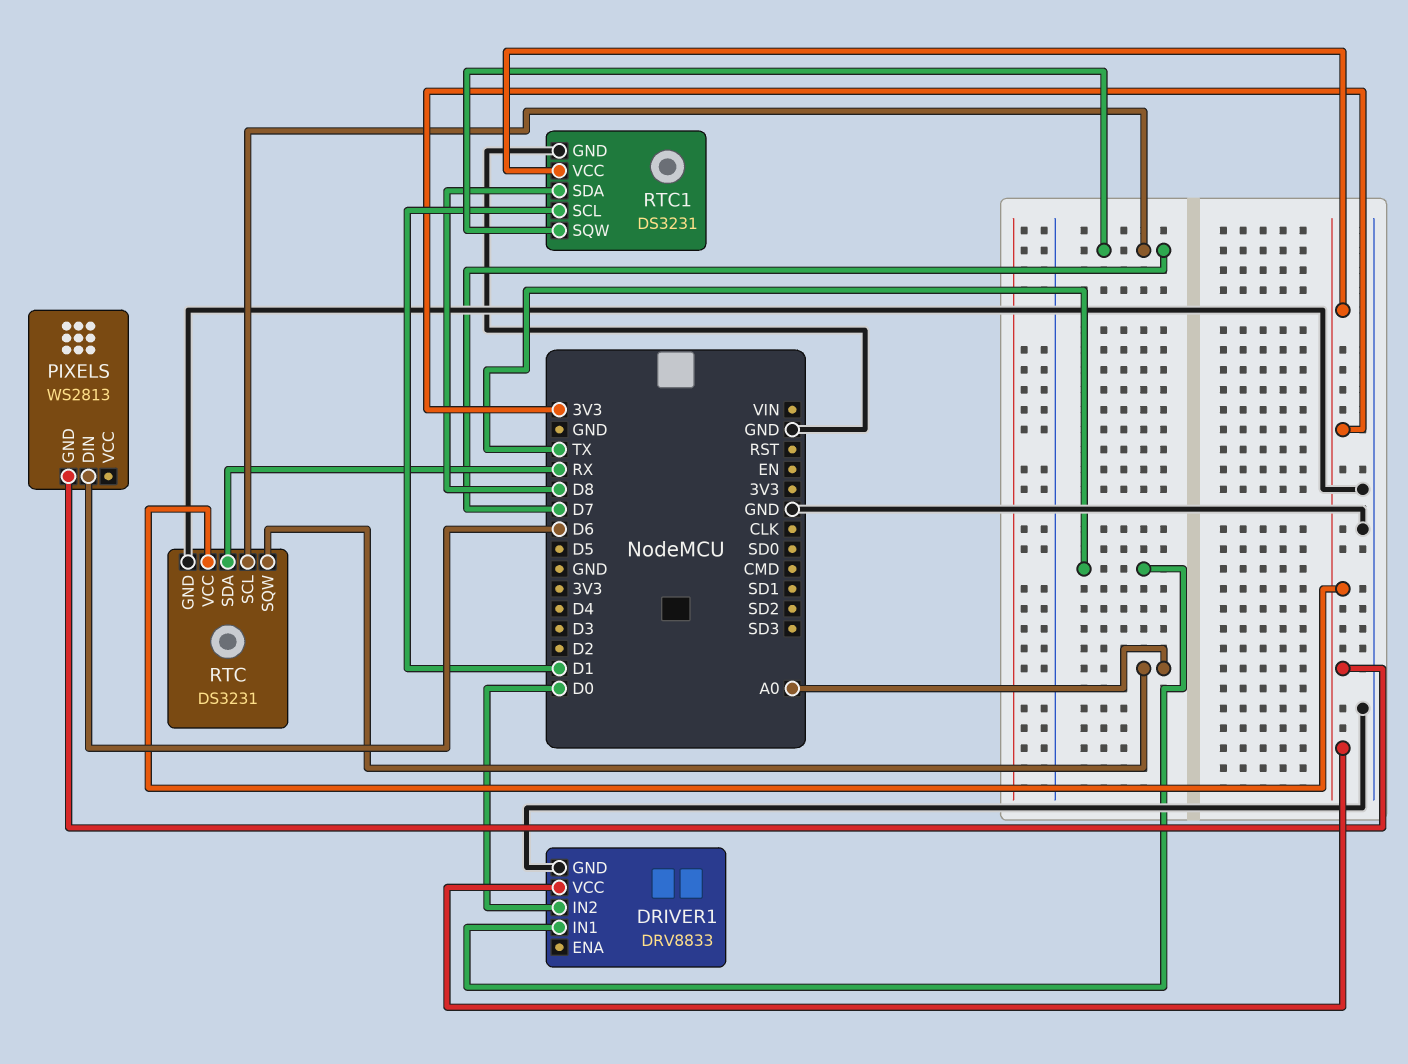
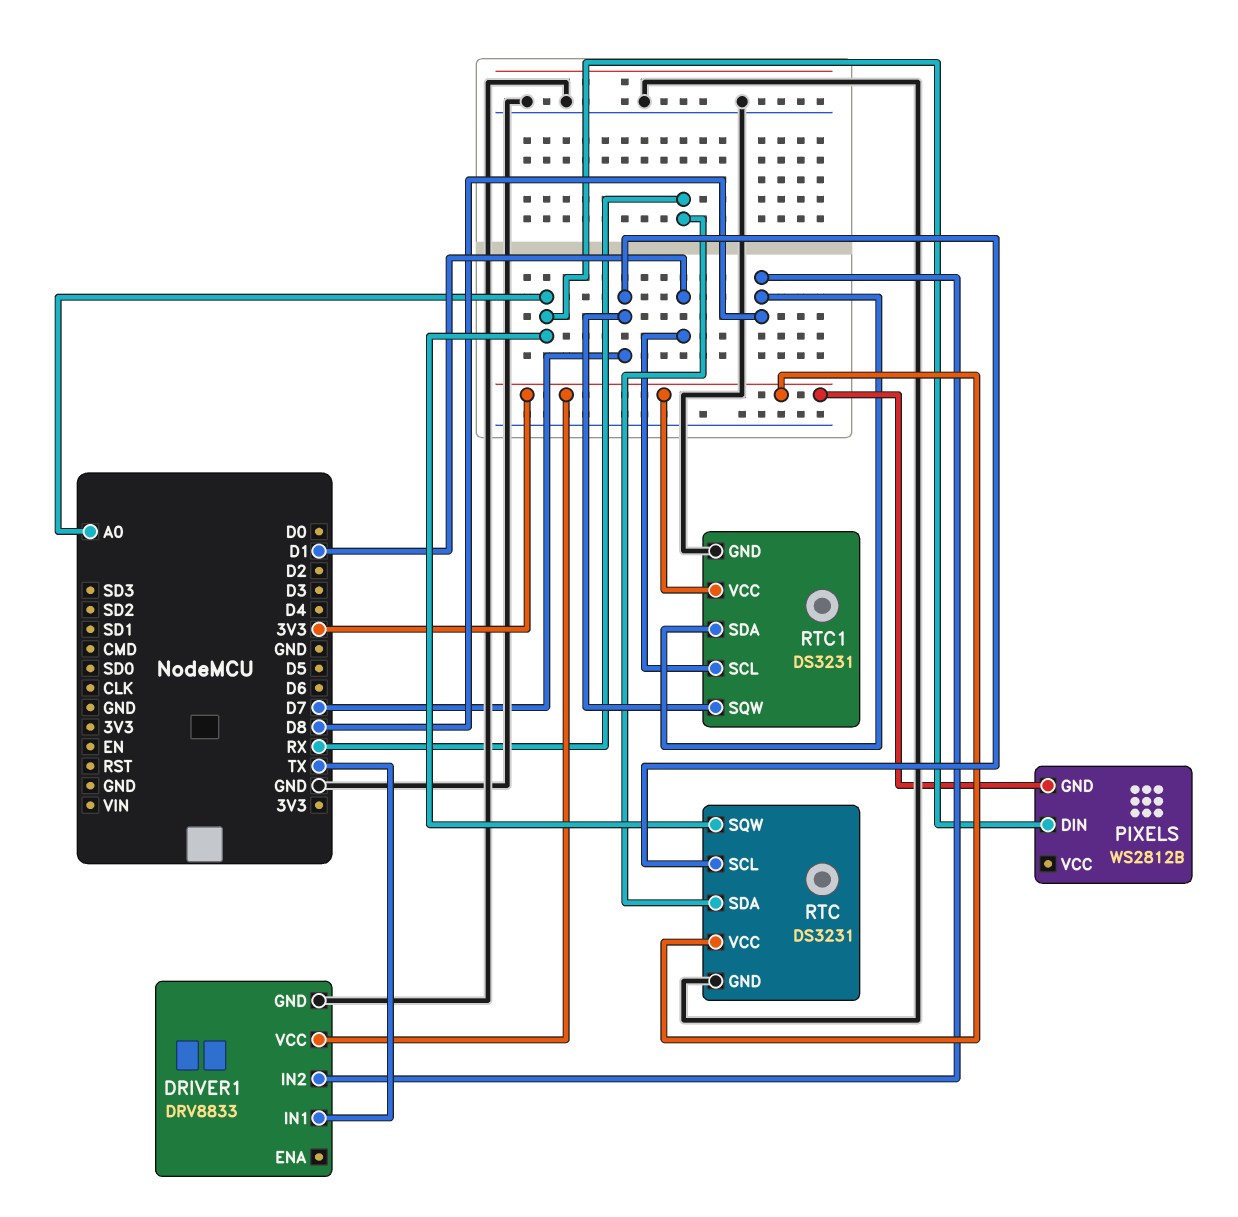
DRIVER1 pin IN2: D0 -> D8
PIXELS: WS2813 -> WS2812B
PIXELS pin DIN: D6 -> A0

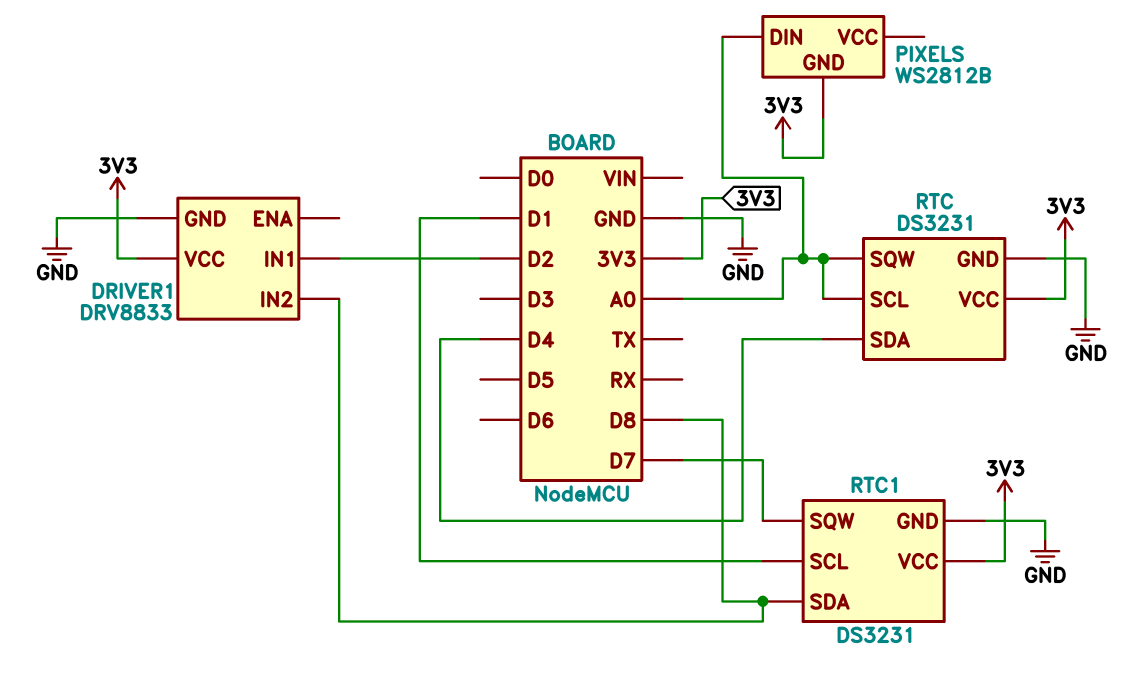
DRIVER1 pin IN1: TX -> D2
RTC pin SCL: D7 -> A0
RTC pin SDA: RX -> D4

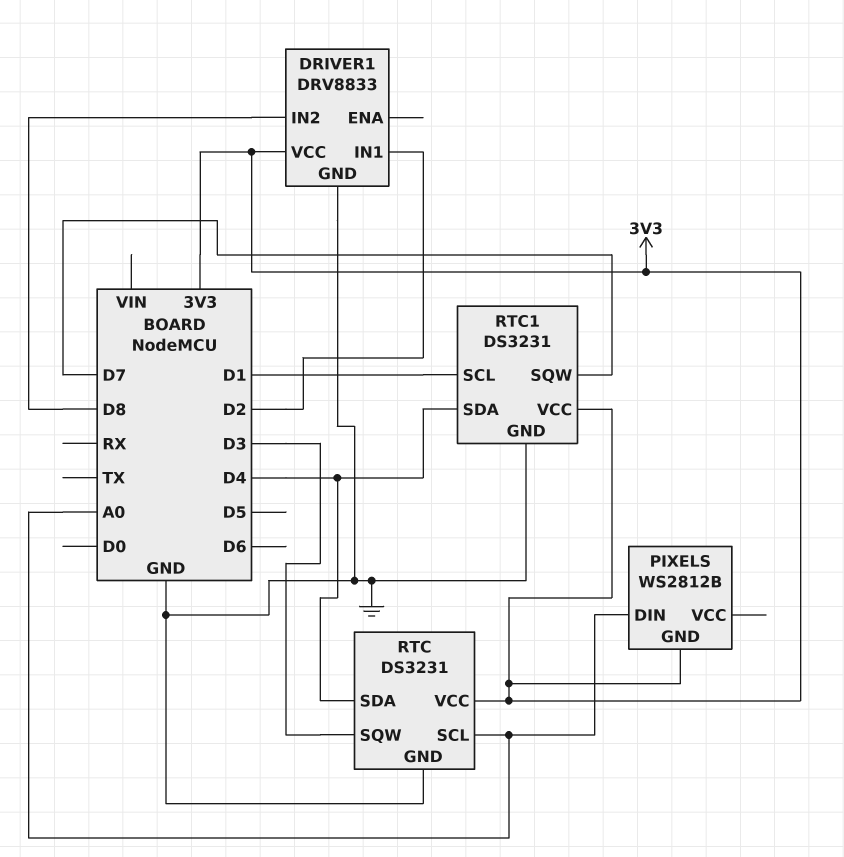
RTC pin SQW: A0 -> D3
RTC1 pin SDA: D8 -> D4

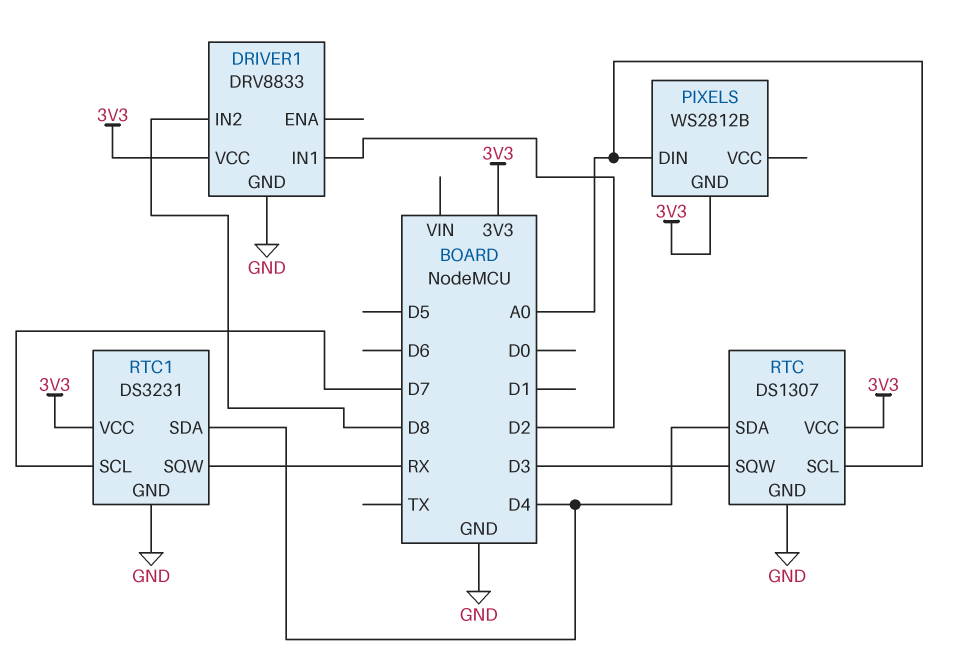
RTC: DS3231 -> DS1307
RTC1 pin SCL: D1 -> D7
RTC1 pin SQW: D7 -> RX

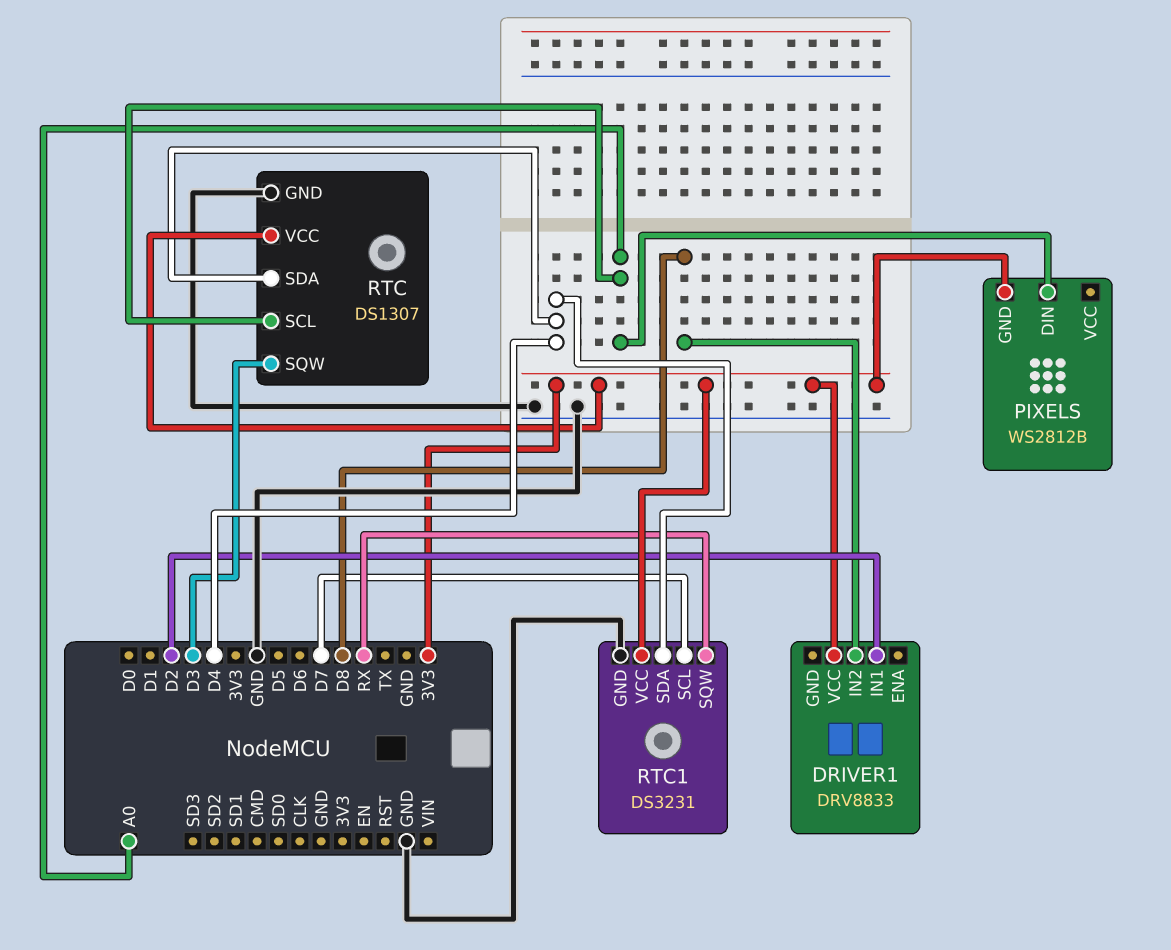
DRIVER1 pin GND: GND -> none

